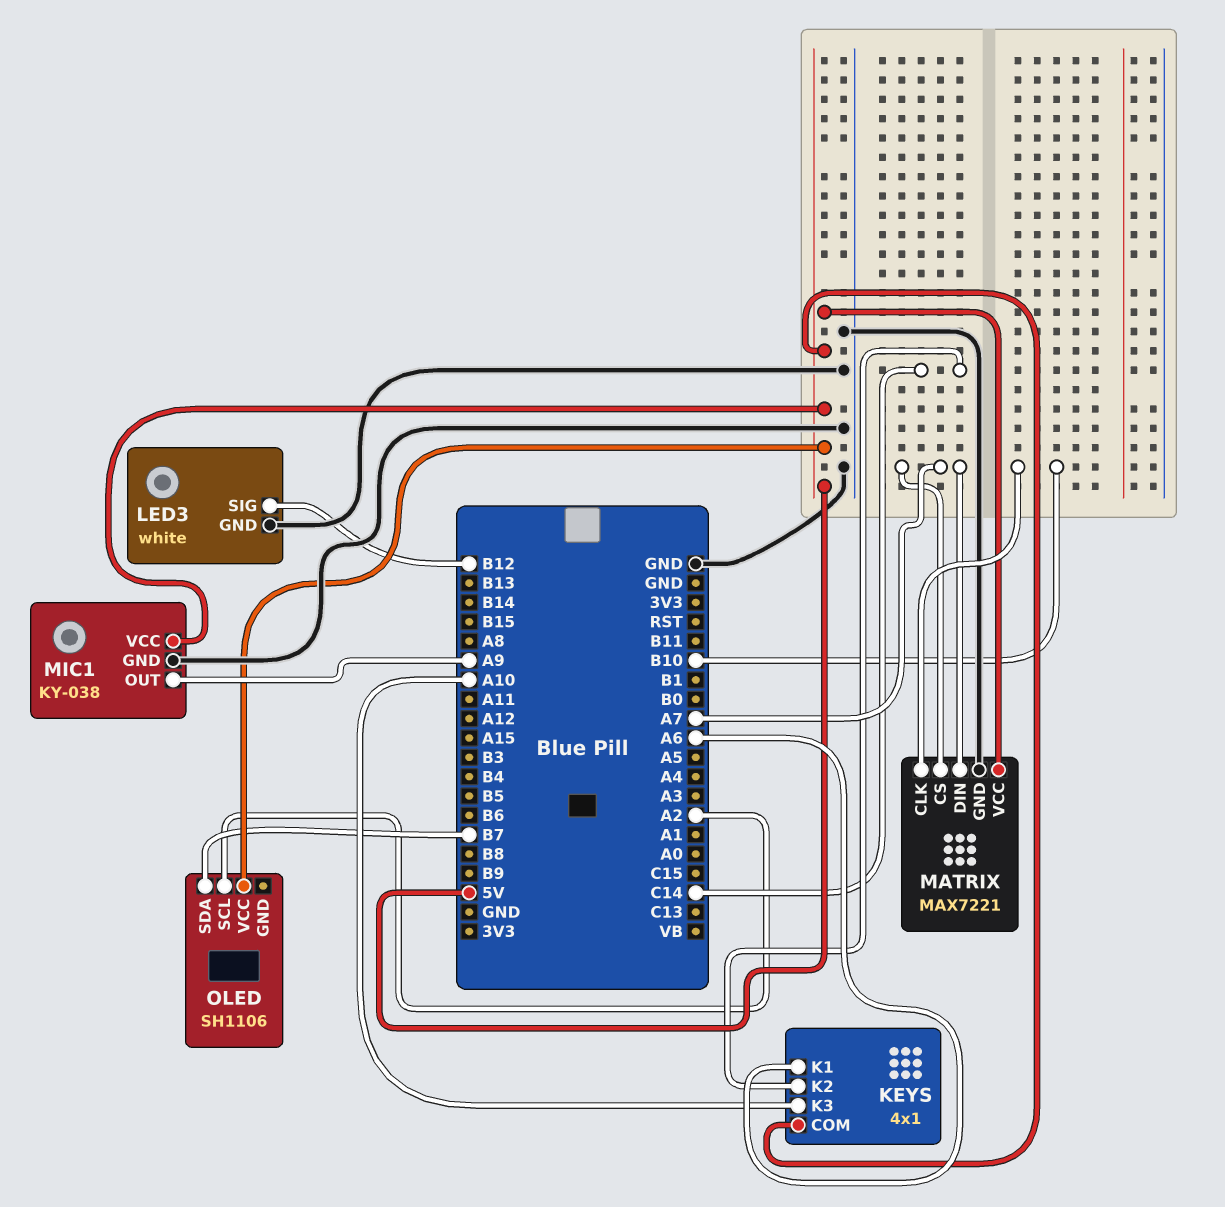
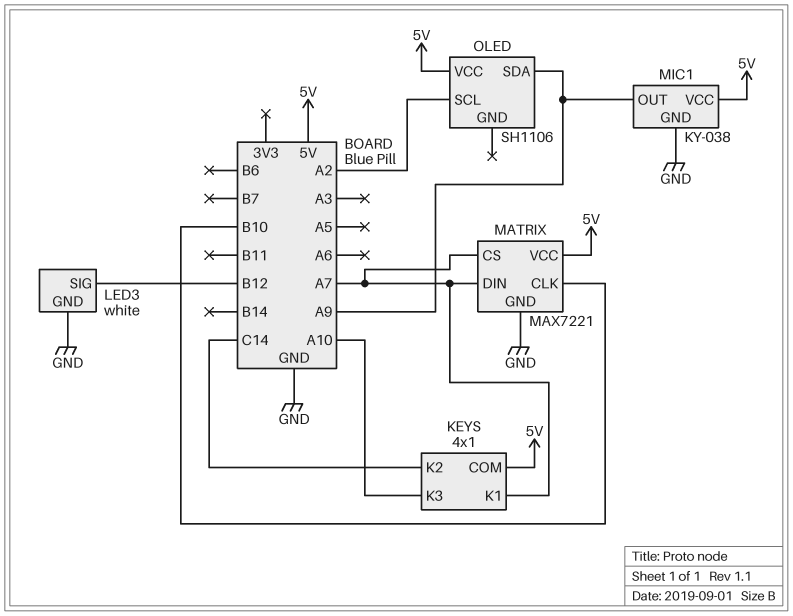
KEYS pin K1: A6 -> A7
OLED pin SDA: B7 -> A9

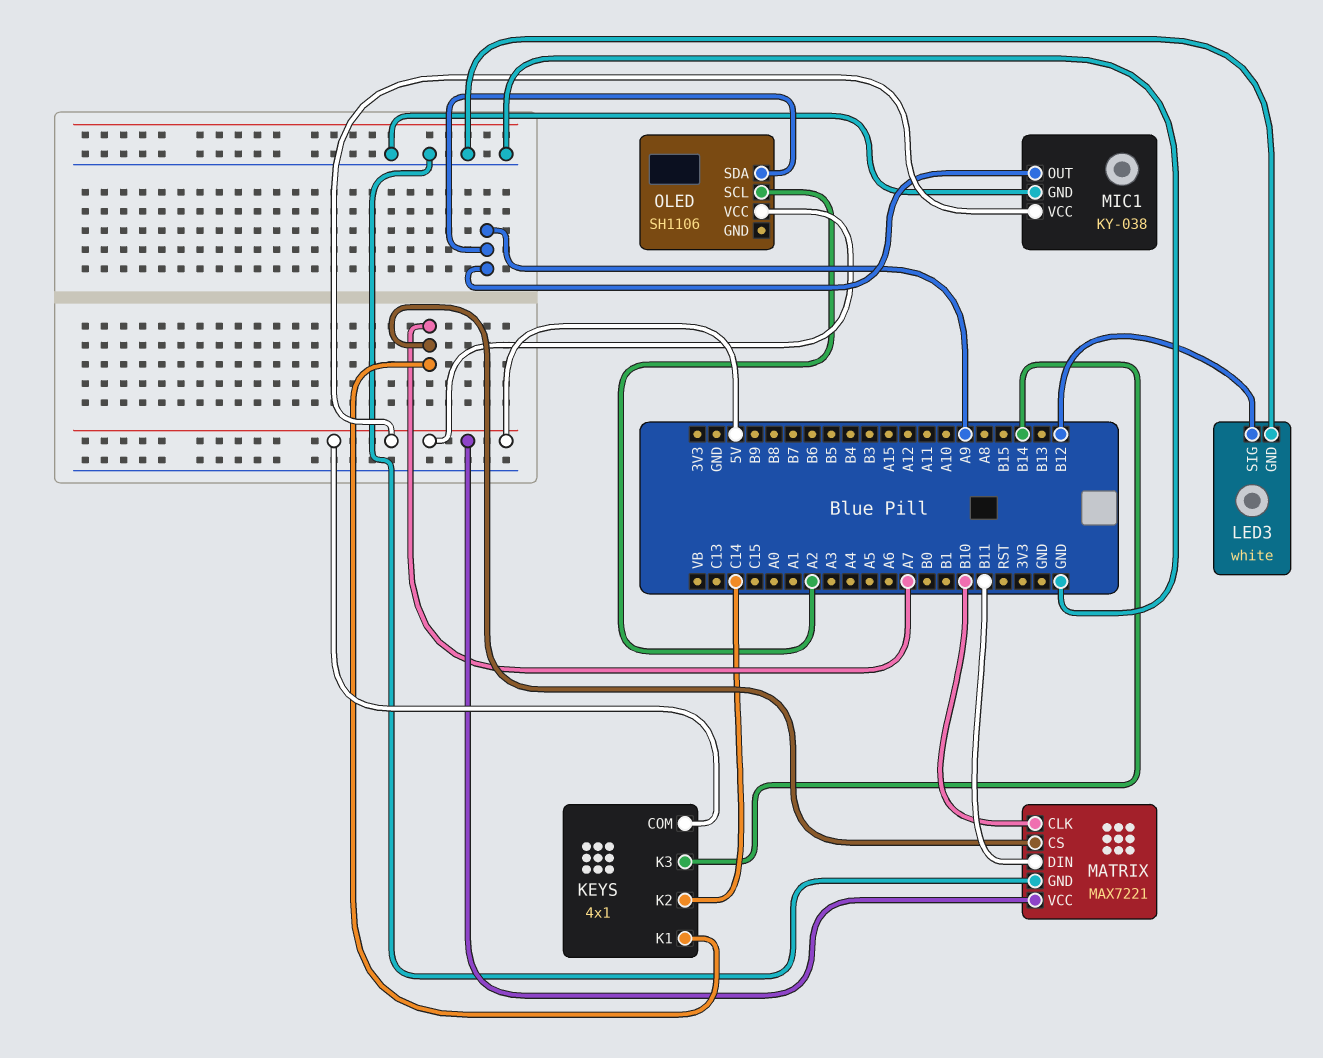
KEYS pin K3: A10 -> B14
MATRIX pin DIN: A7 -> B11

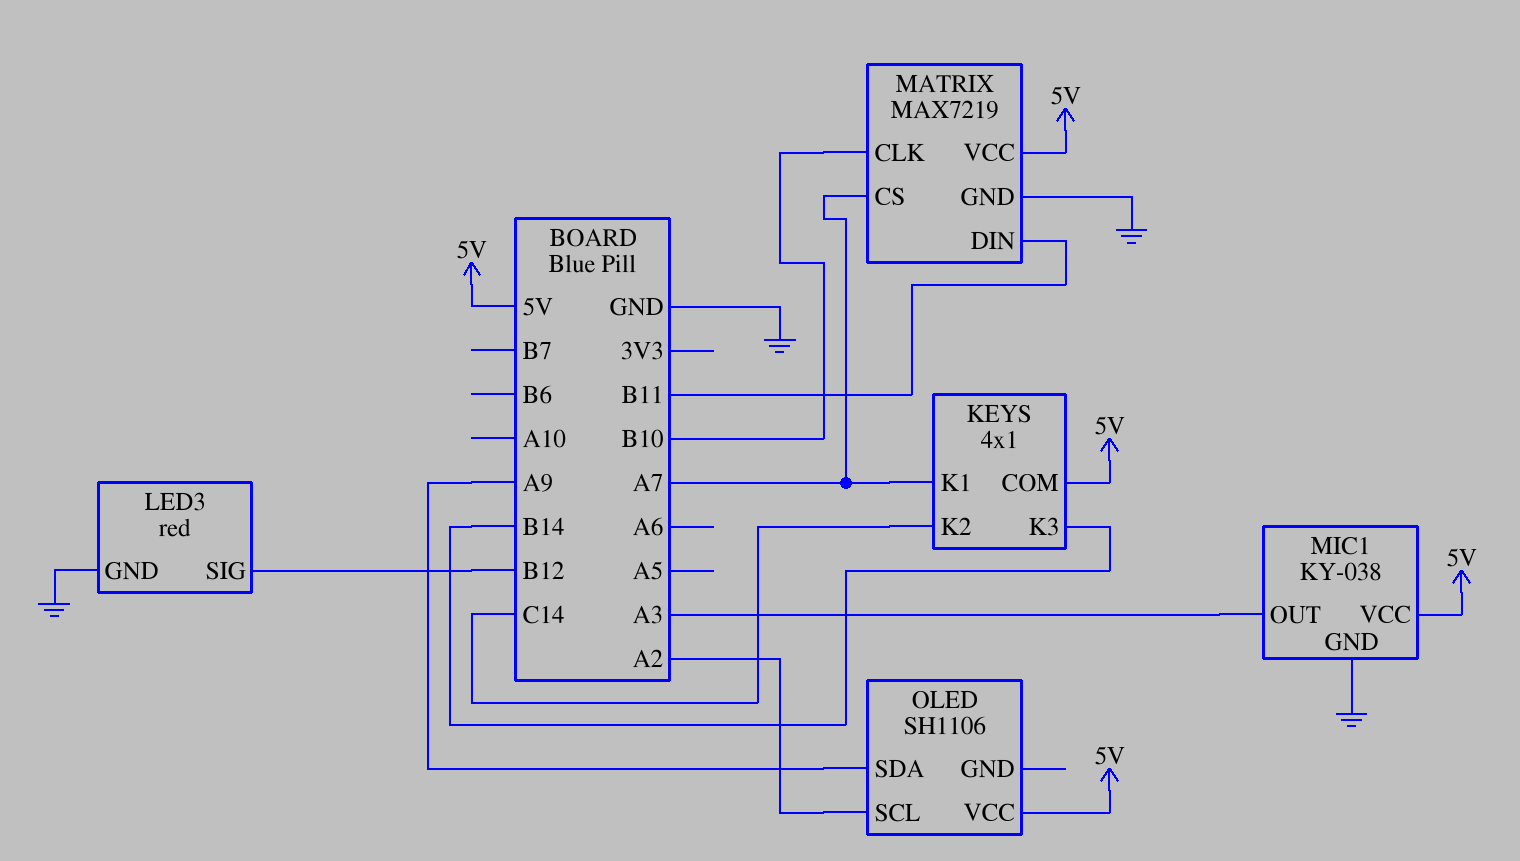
LED3: white -> red
MATRIX: MAX7221 -> MAX7219
MIC1 pin OUT: A9 -> A3

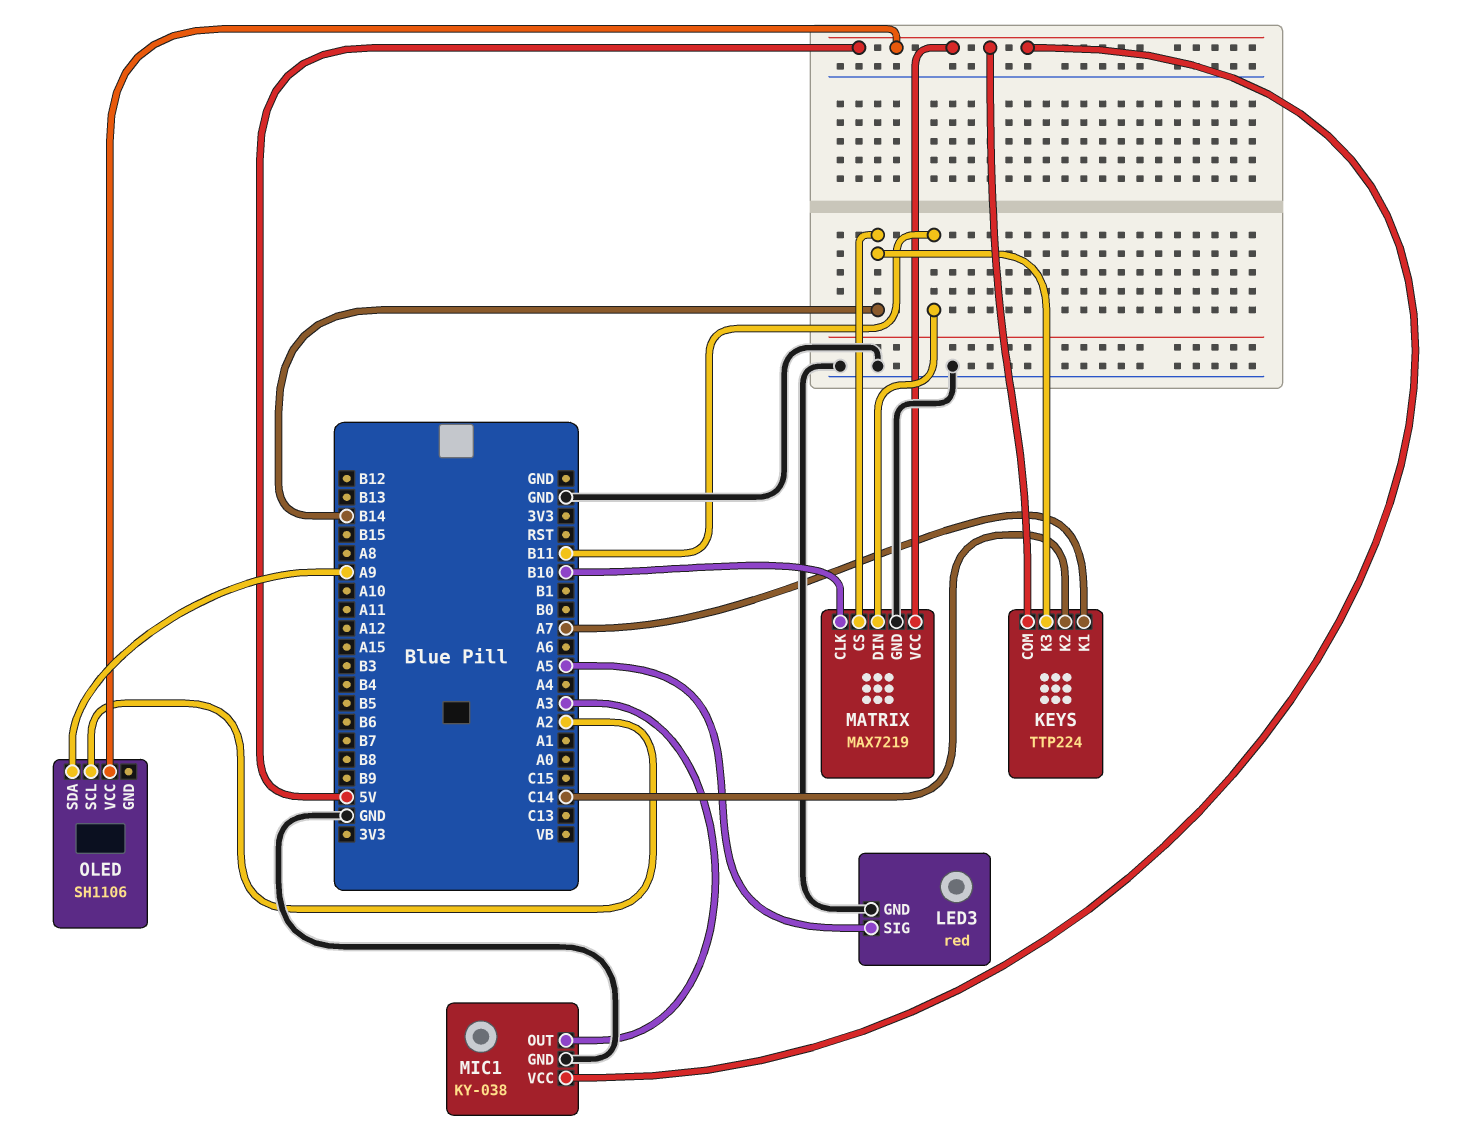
KEYS: 4x1 -> TTP224
LED3 pin SIG: B12 -> A5
MATRIX pin CS: A7 -> B14

